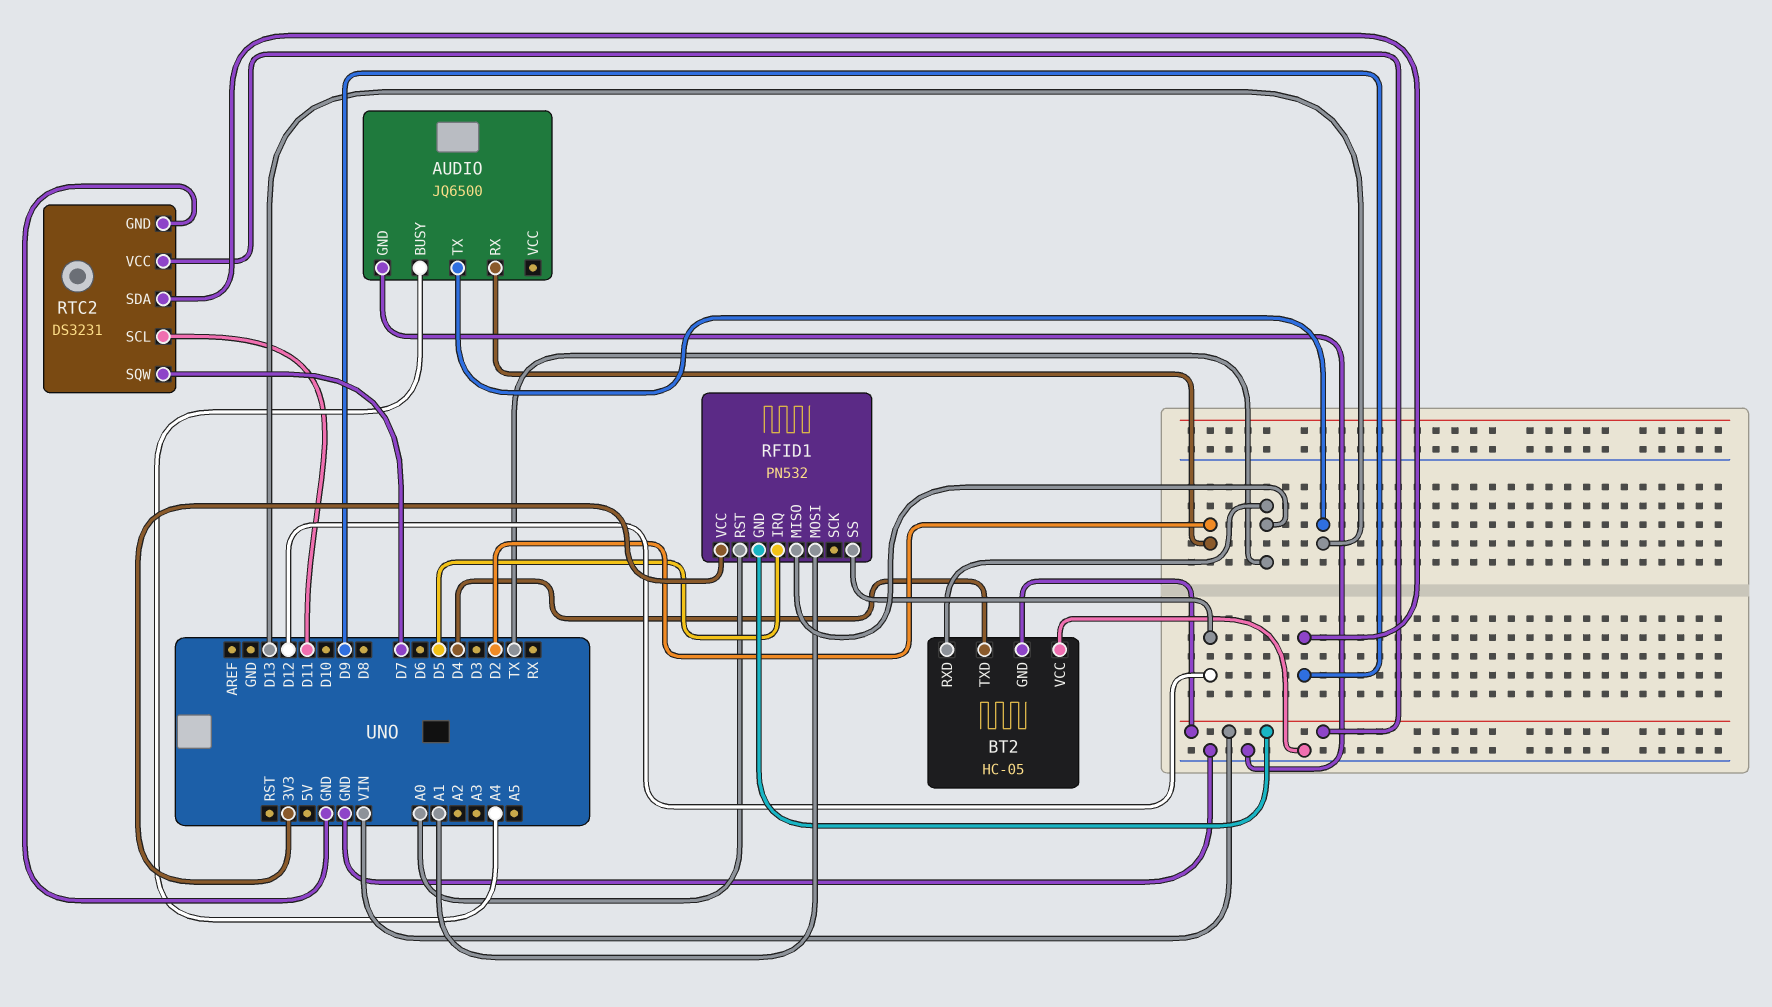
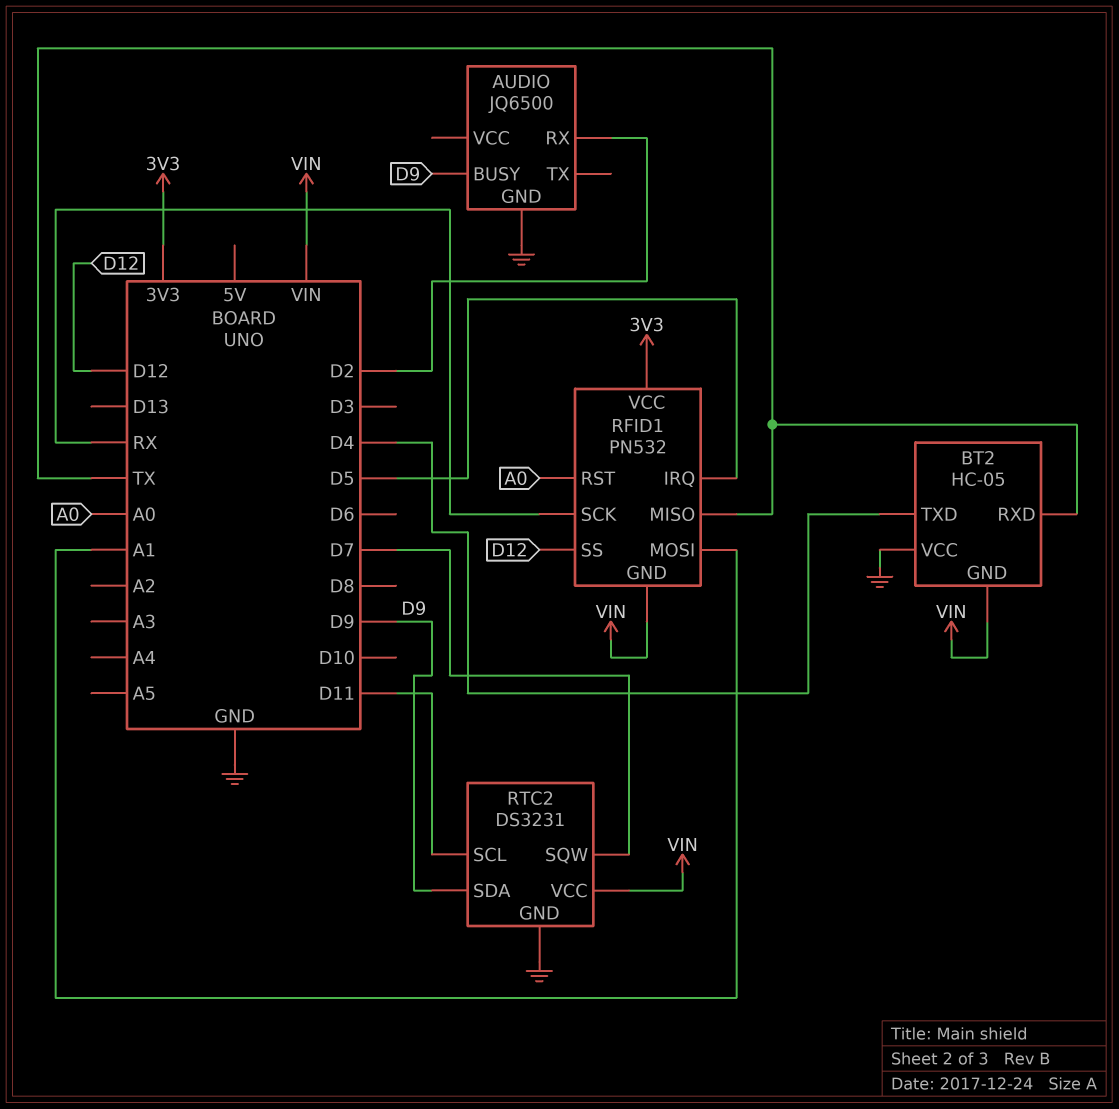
AUDIO pin BUSY: A4 -> D9
AUDIO pin TX: D13 -> none
RFID1 pin SCK: none -> RX

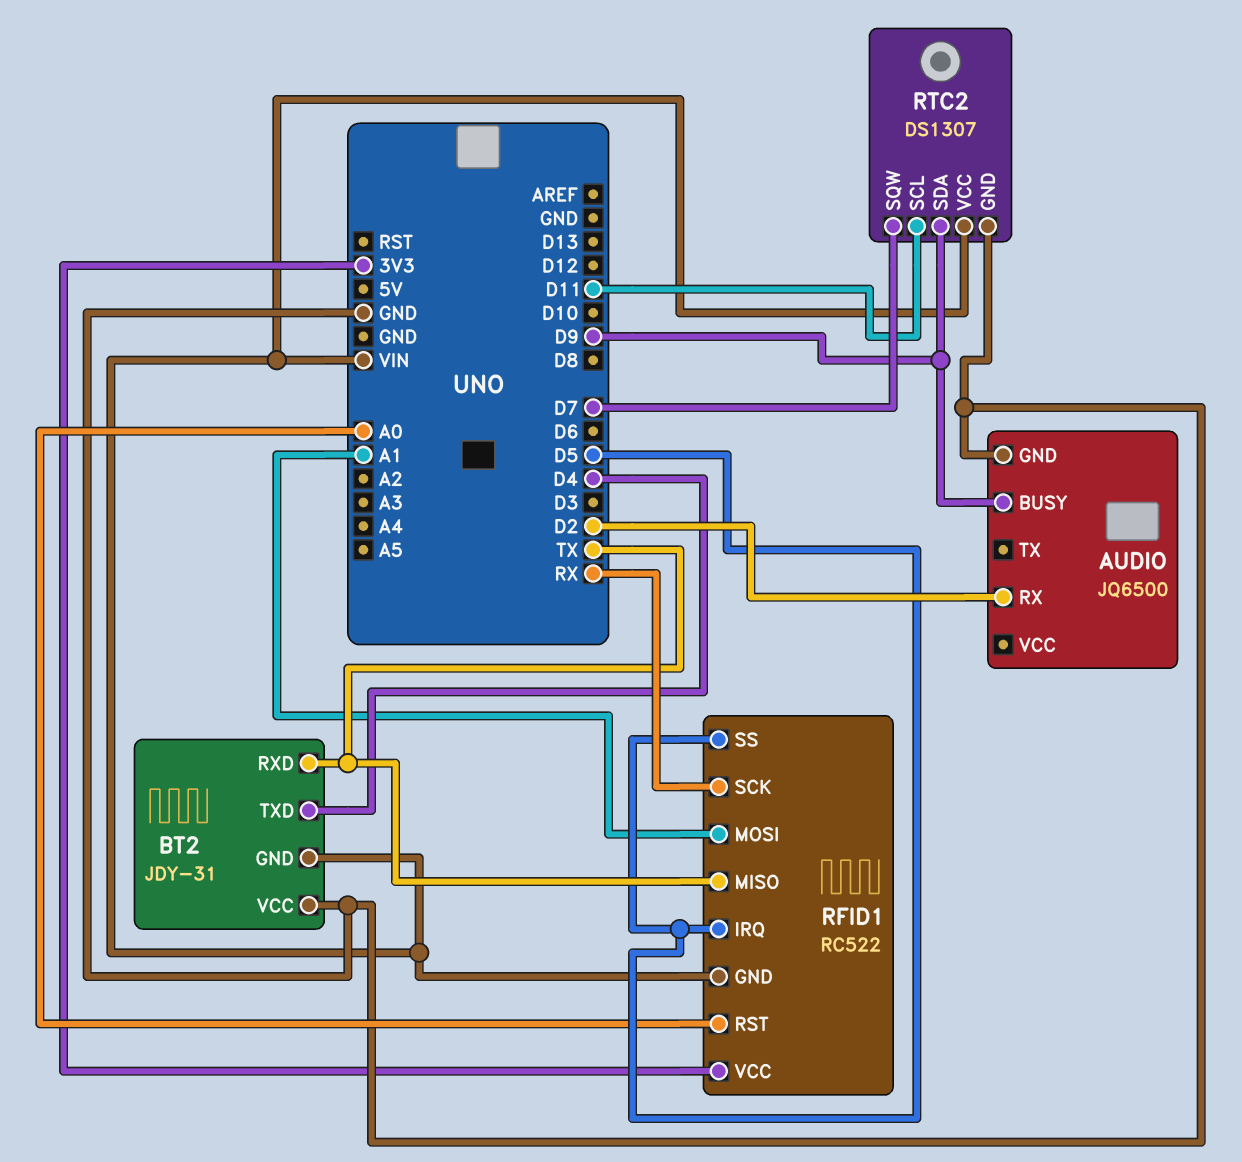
BT2: HC-05 -> JDY-31
RFID1: PN532 -> RC522
RFID1 pin SS: D12 -> D5
RTC2: DS3231 -> DS1307

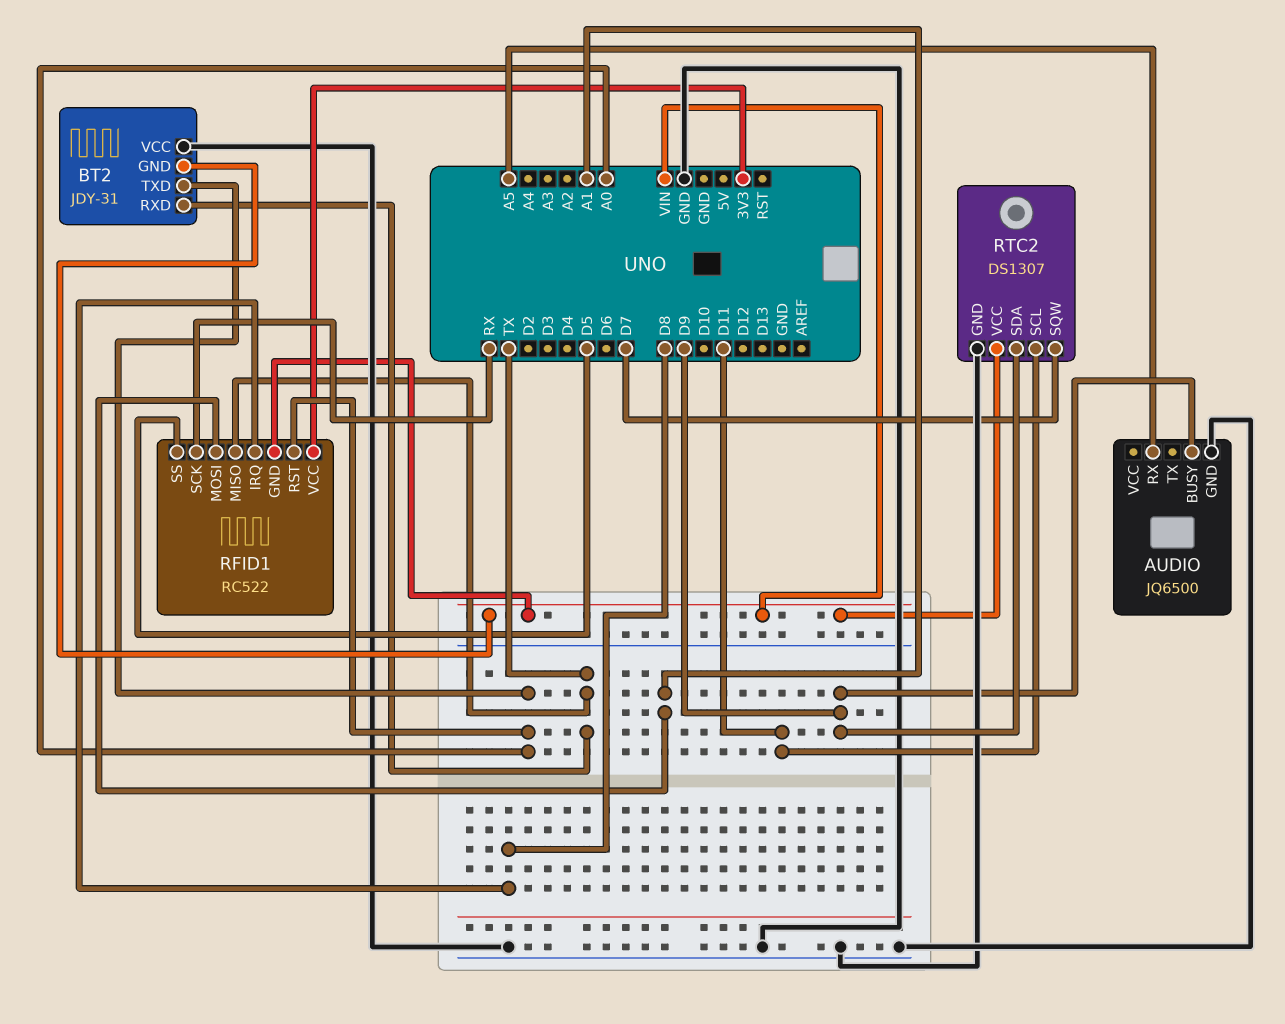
AUDIO pin RX: D2 -> A5
BT2 pin TXD: D4 -> A0
RFID1 pin IRQ: D5 -> D8

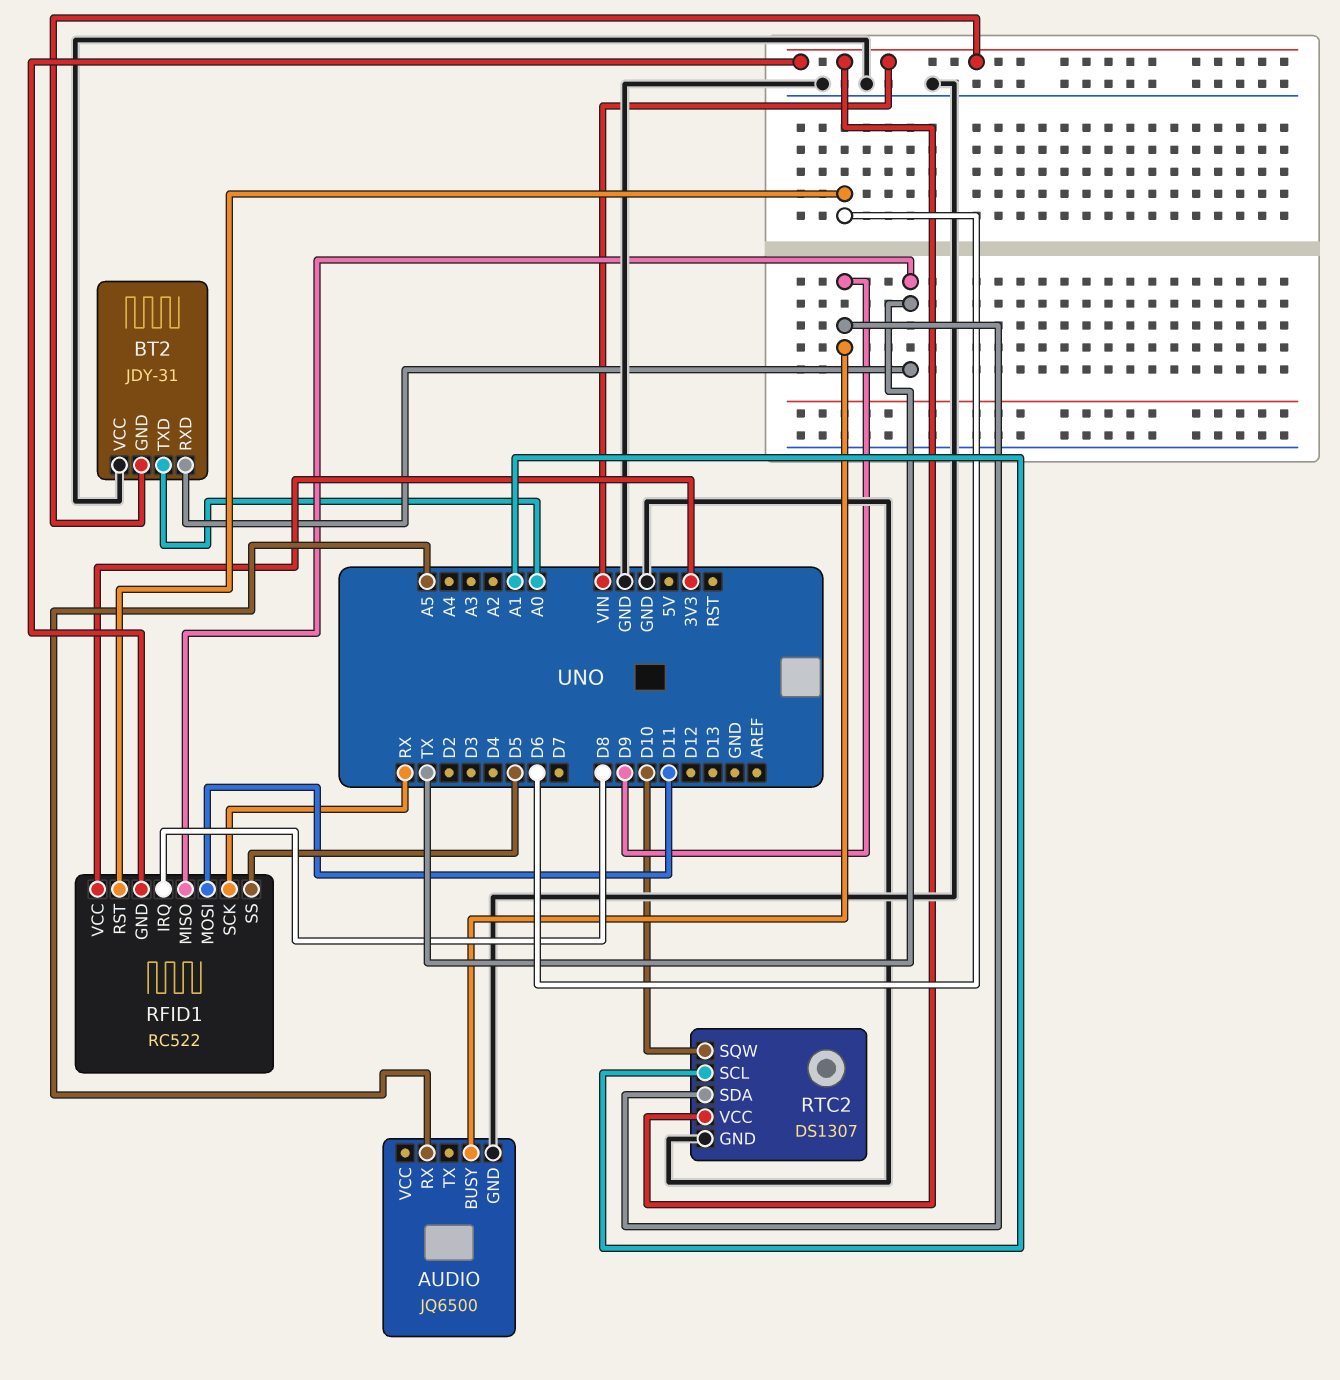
RFID1 pin MOSI: A1 -> D11
RFID1 pin RST: A0 -> D6
RTC2 pin SCL: D11 -> A1
RTC2 pin SQW: D7 -> D10

